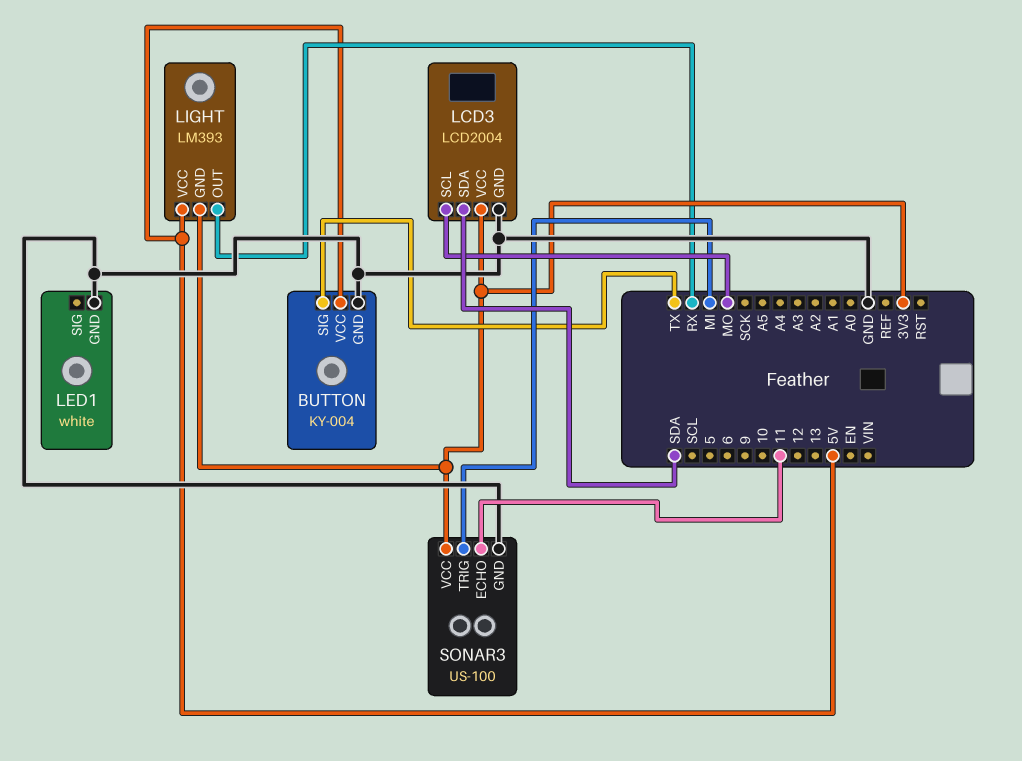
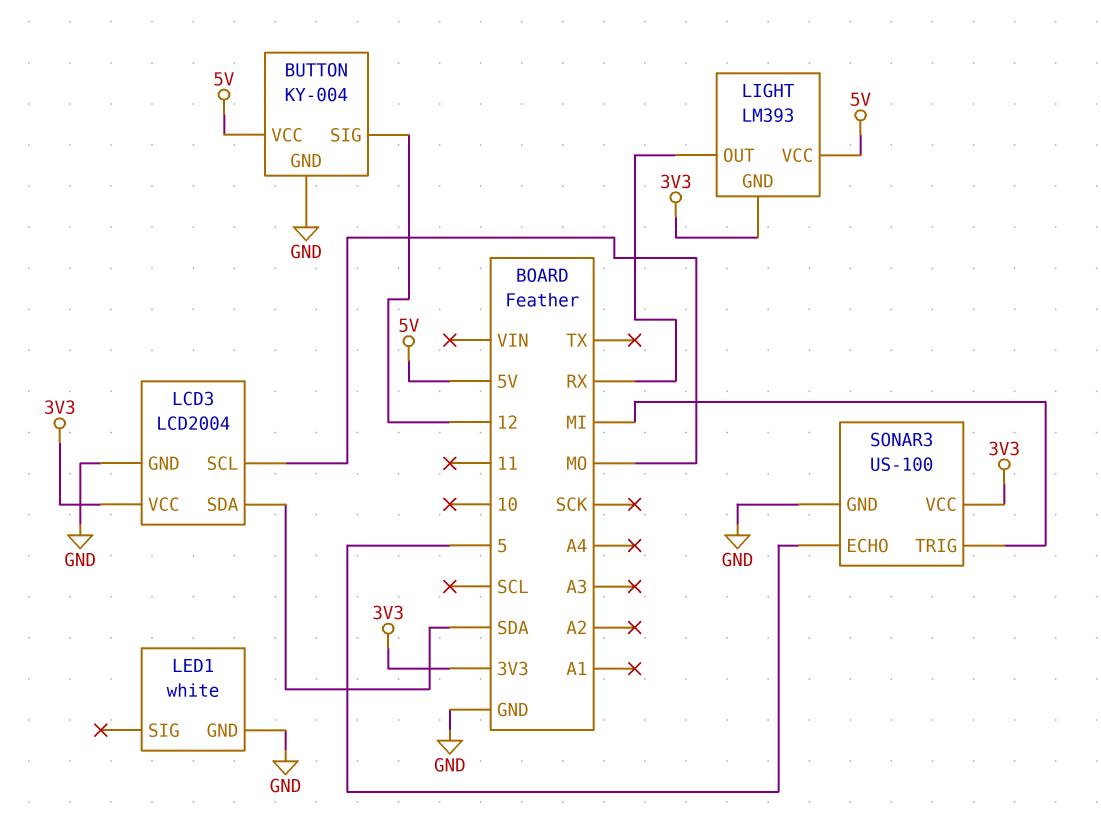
BUTTON pin SIG: TX -> 12
SONAR3 pin ECHO: 11 -> 5

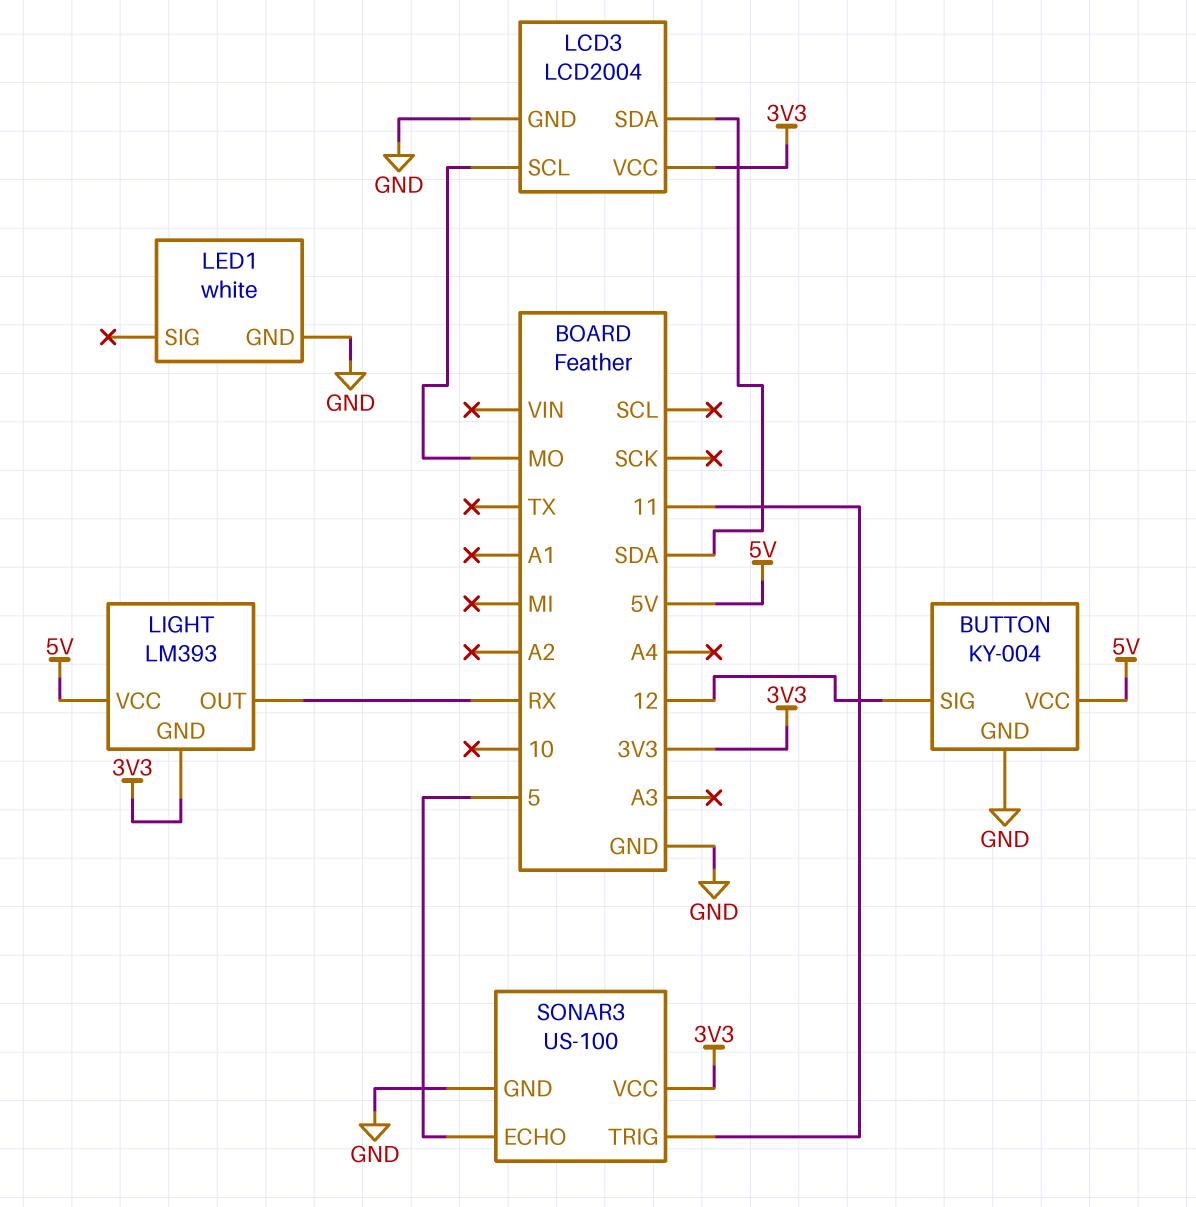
SONAR3 pin TRIG: MI -> 11

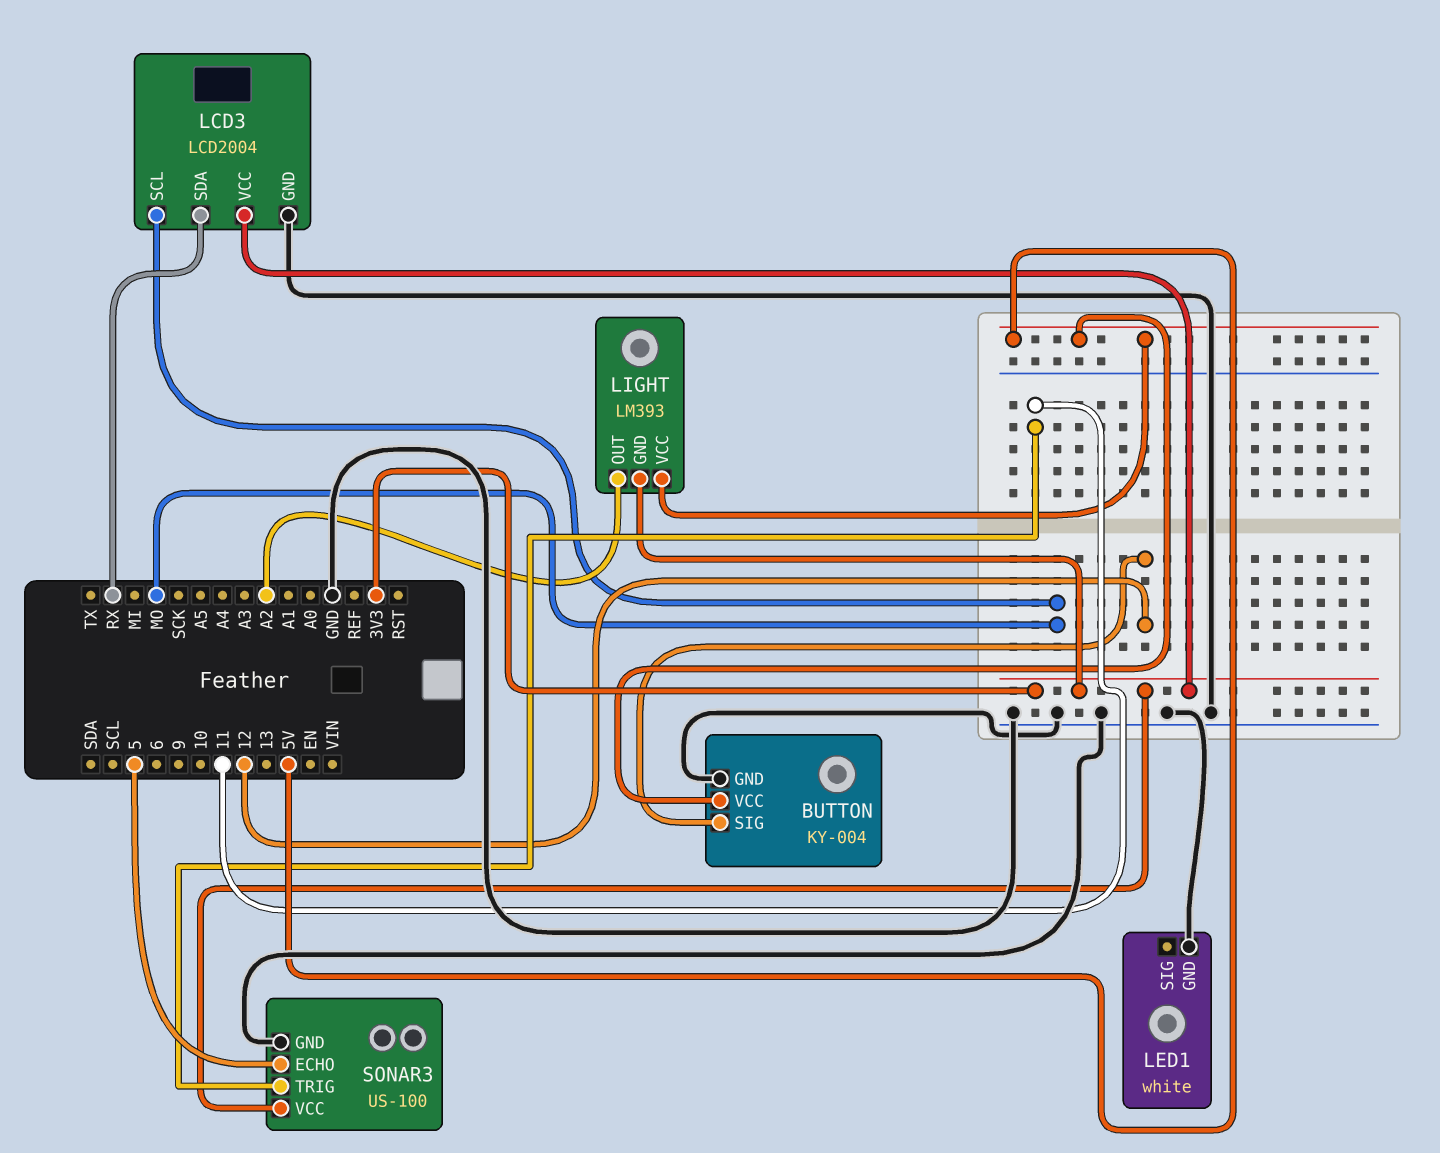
LCD3 pin SDA: SDA -> RX
LIGHT pin OUT: RX -> A2

